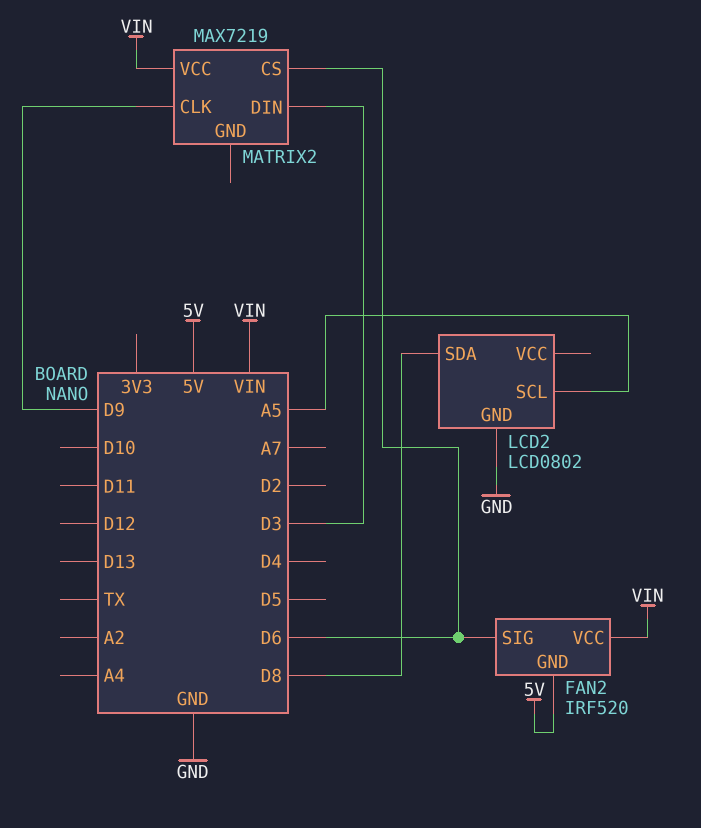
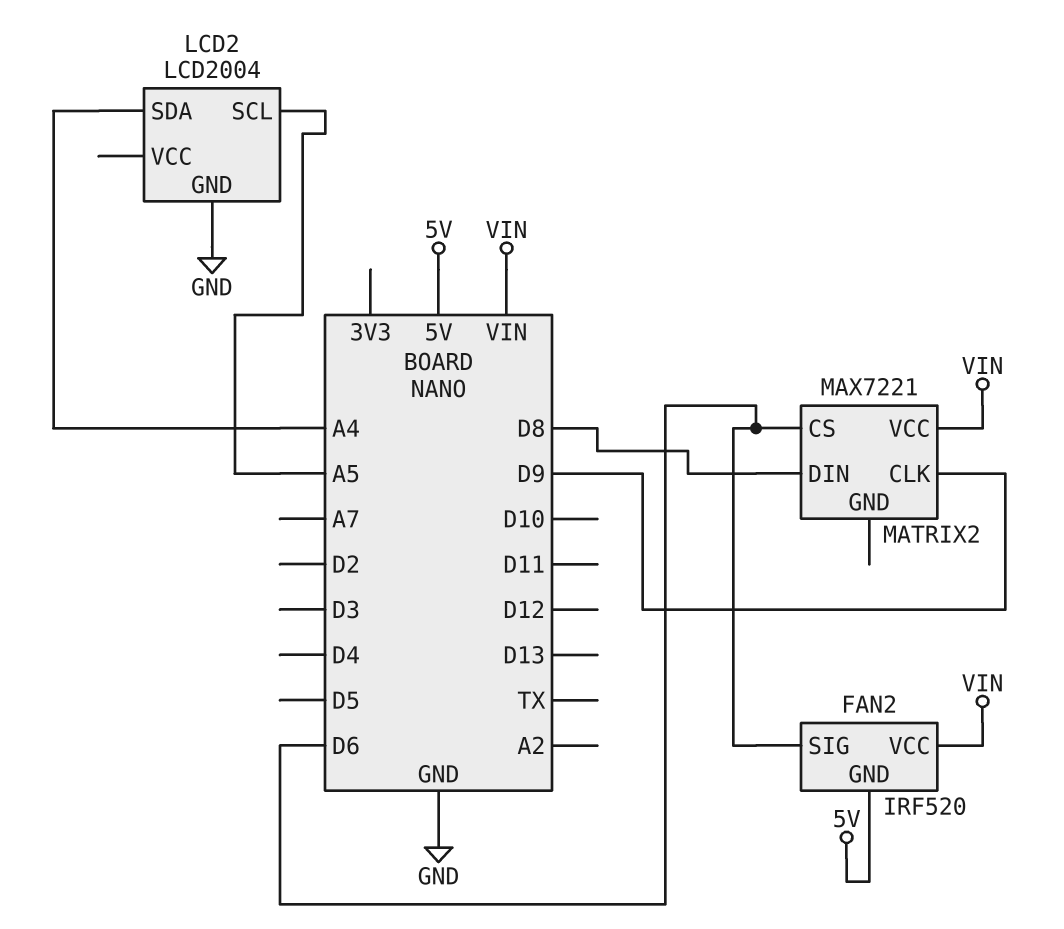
LCD2: LCD0802 -> LCD2004
LCD2 pin SDA: D8 -> A4
MATRIX2: MAX7219 -> MAX7221
MATRIX2 pin DIN: D3 -> D8

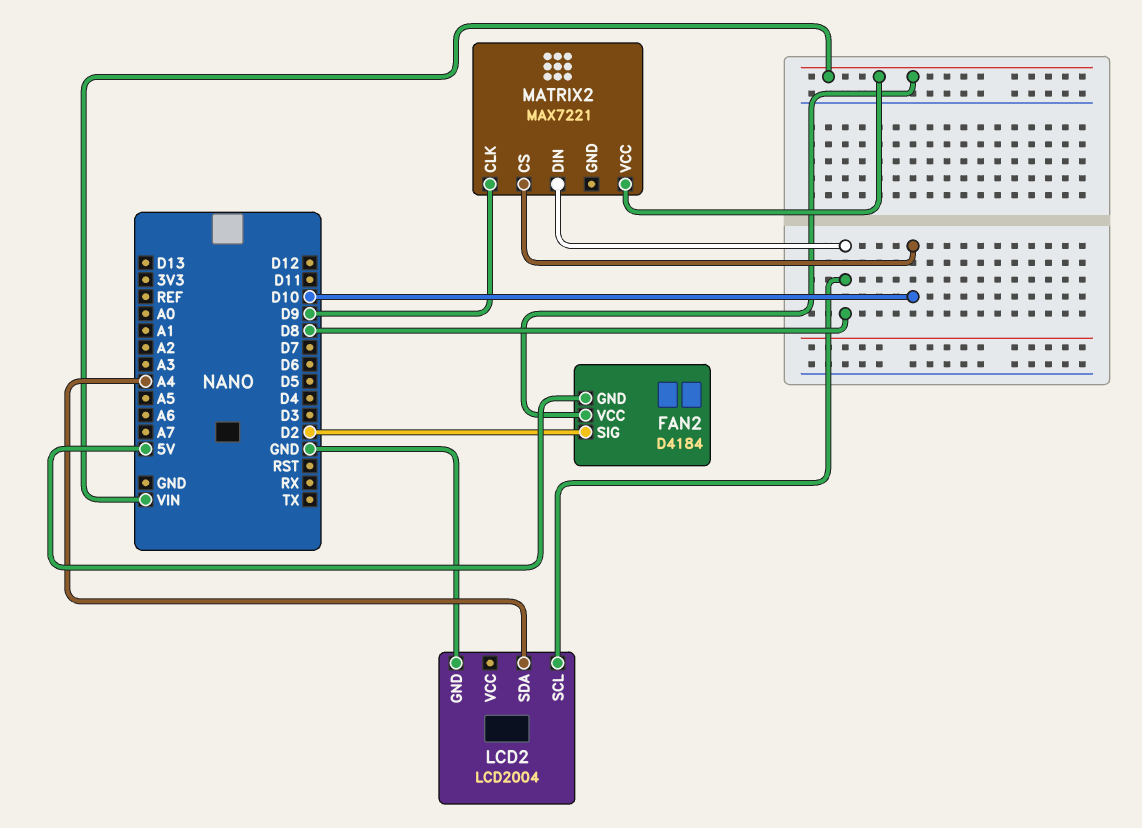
FAN2: IRF520 -> D4184
FAN2 pin SIG: D6 -> D2
LCD2 pin SCL: A5 -> D8
MATRIX2 pin CS: D6 -> D10

